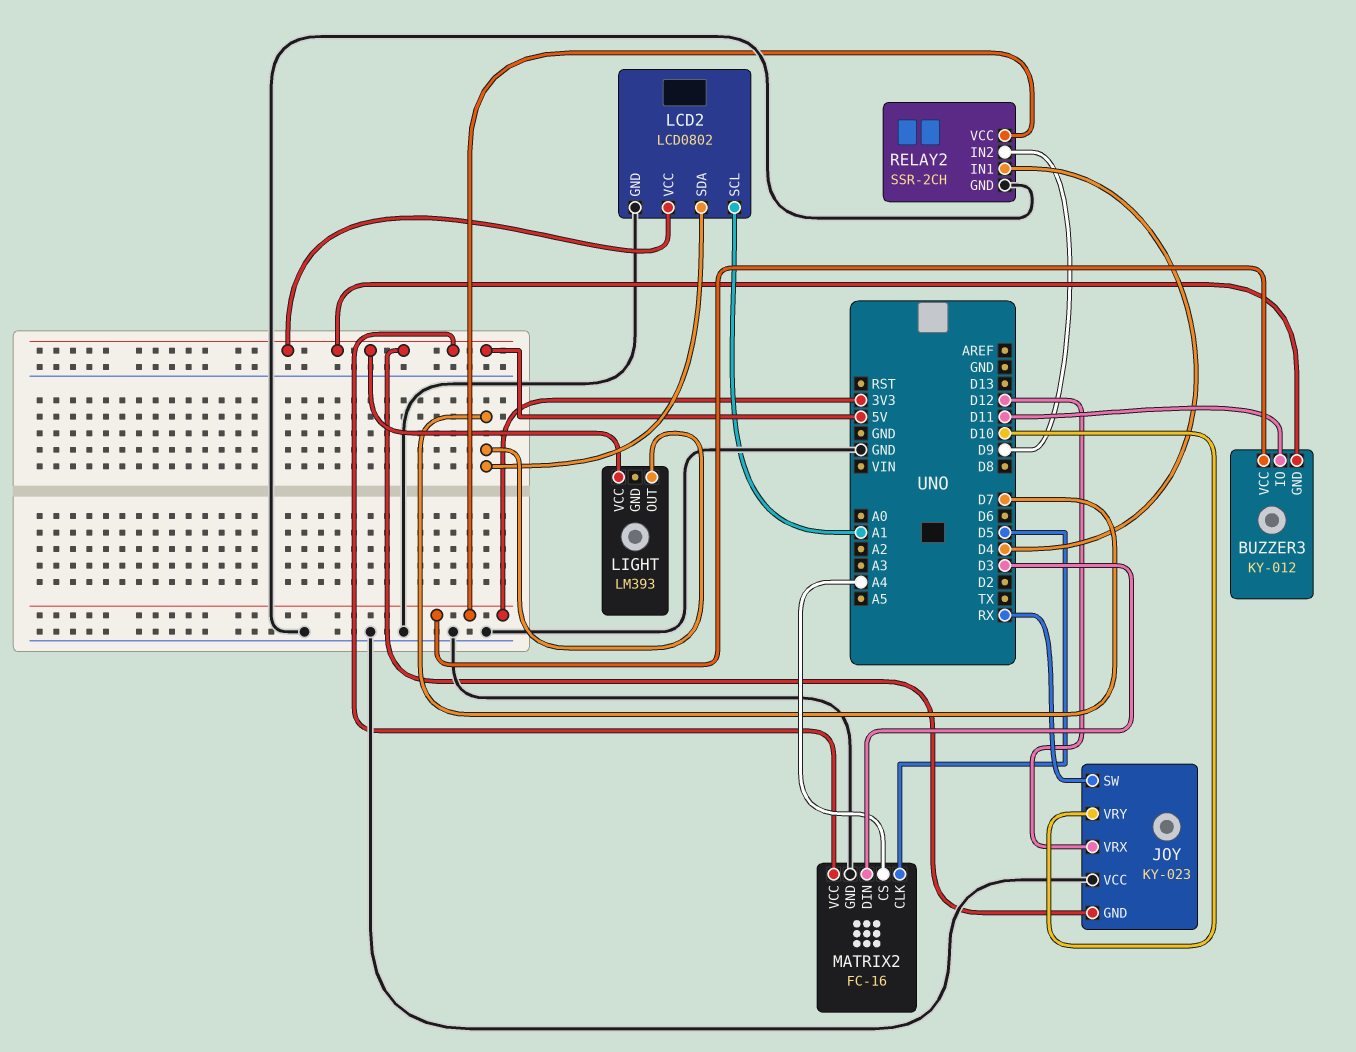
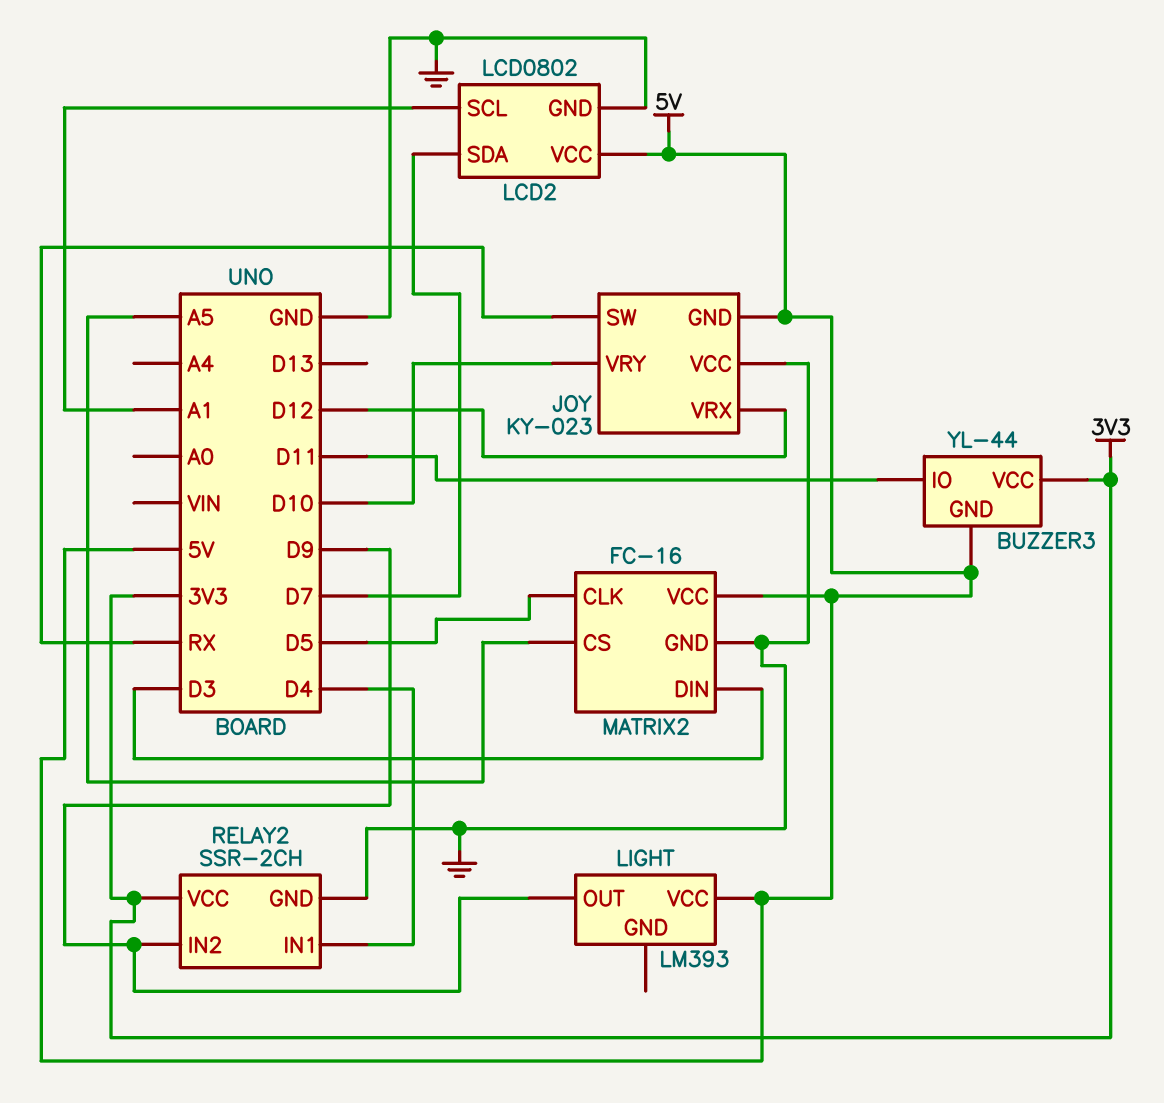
BUZZER3: KY-012 -> YL-44
LIGHT pin OUT: D7 -> D9
MATRIX2 pin CS: A4 -> A5

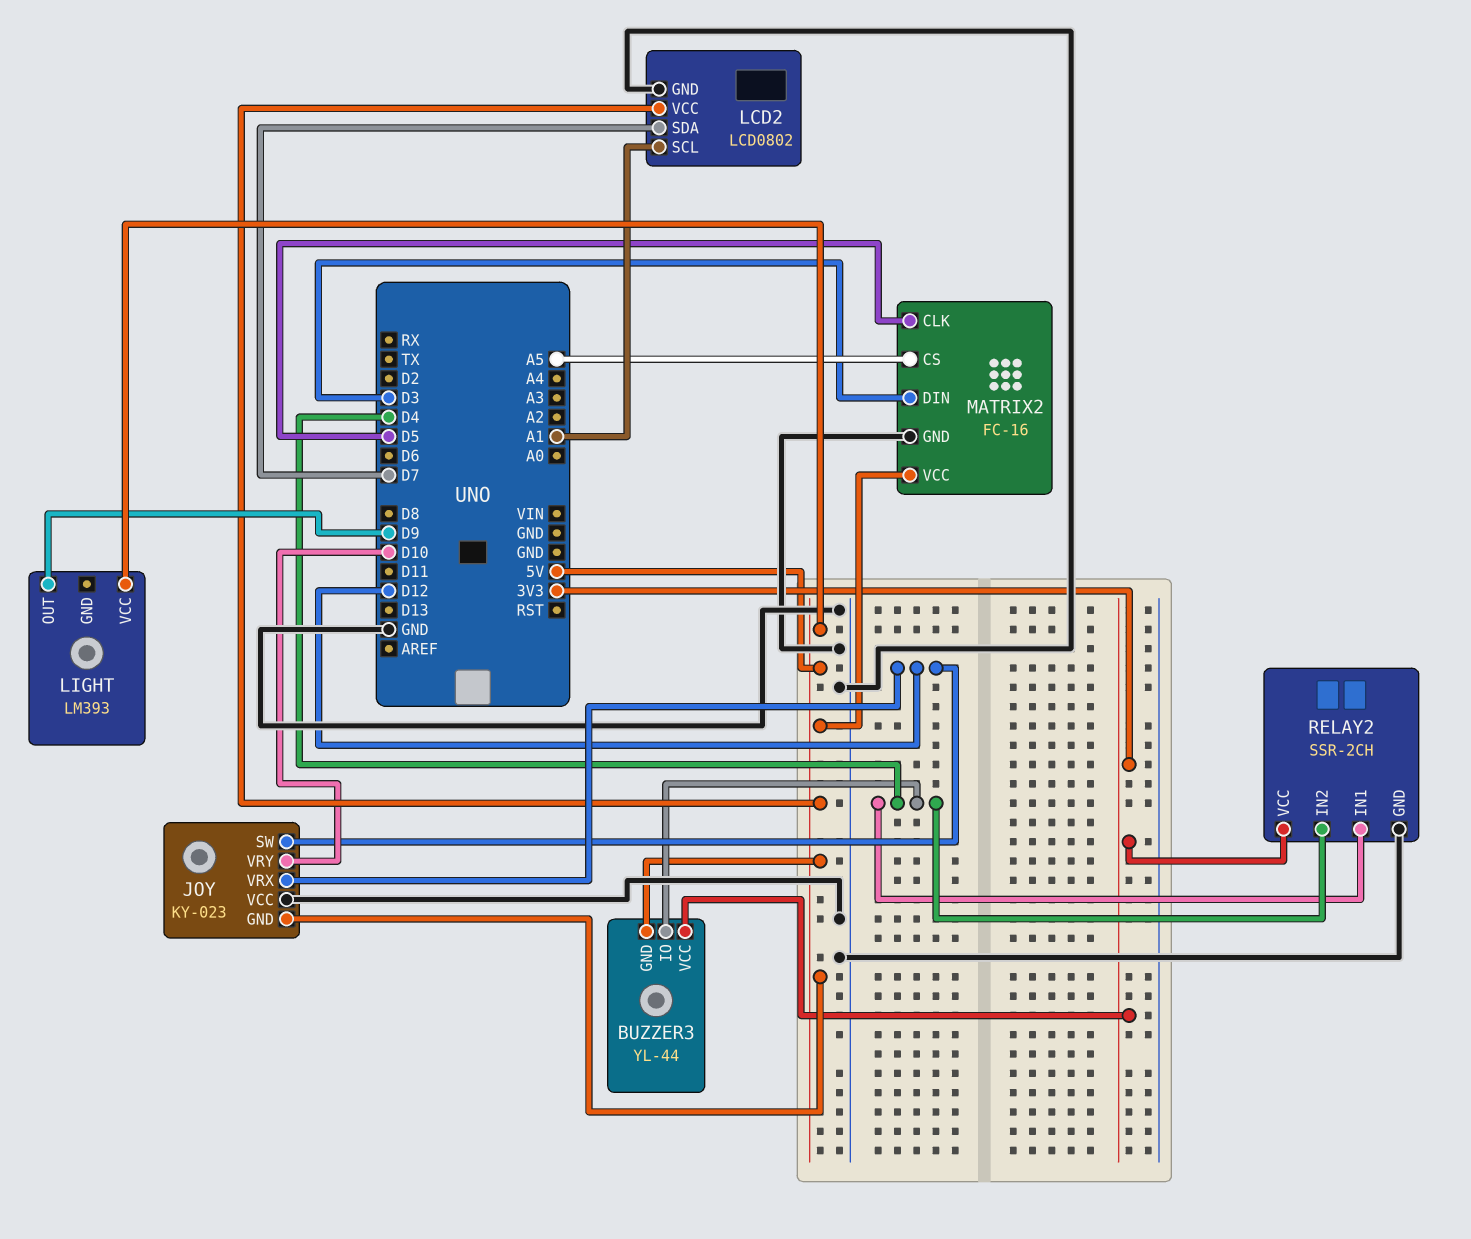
BUZZER3 pin IO: D11 -> D4
JOY pin SW: RX -> D12
RELAY2 pin IN2: D9 -> D4

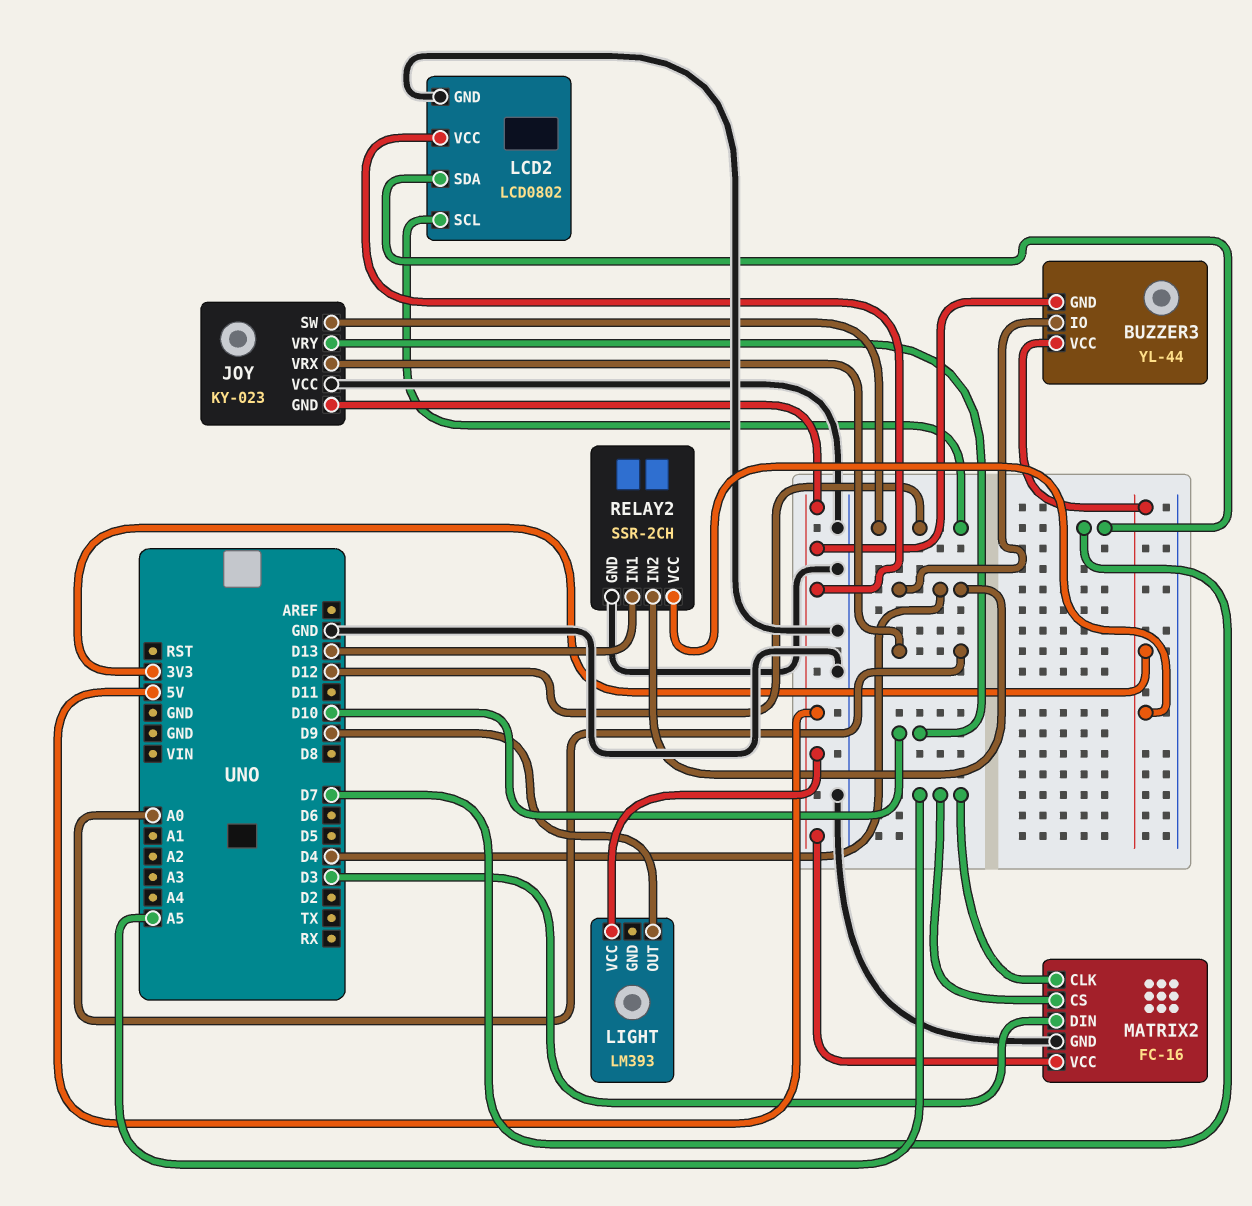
JOY pin VRX: D12 -> A0
LCD2 pin SCL: A1 -> D12
MATRIX2 pin CLK: D5 -> A5
RELAY2 pin IN1: D4 -> D13

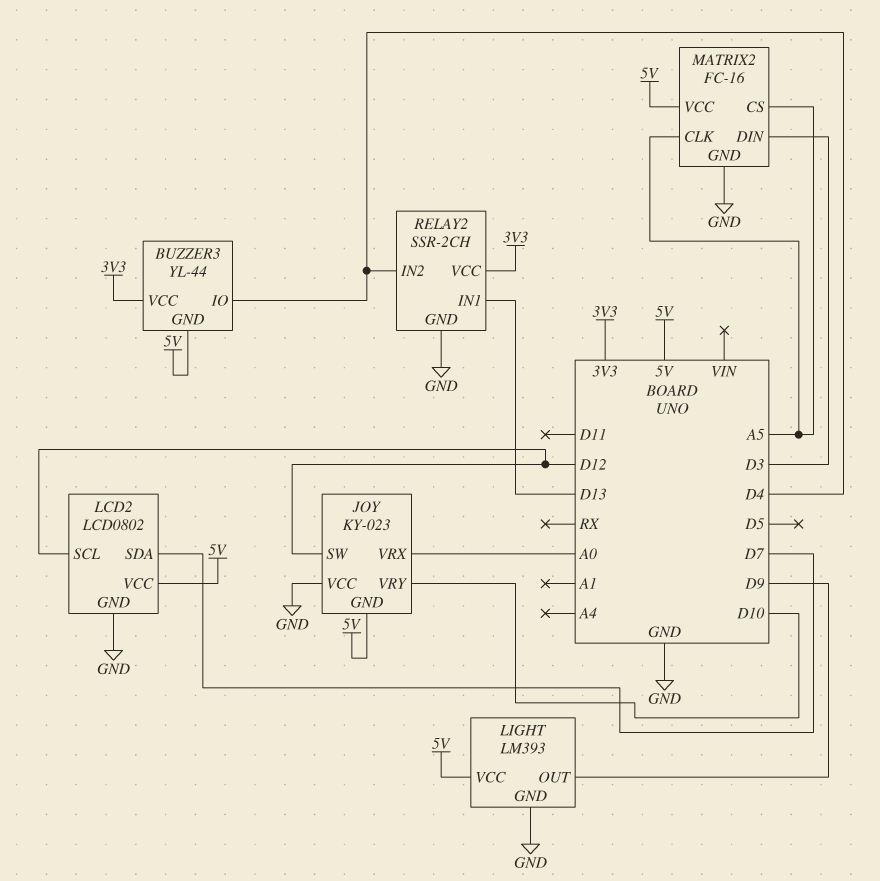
LIGHT pin GND: none -> GND

